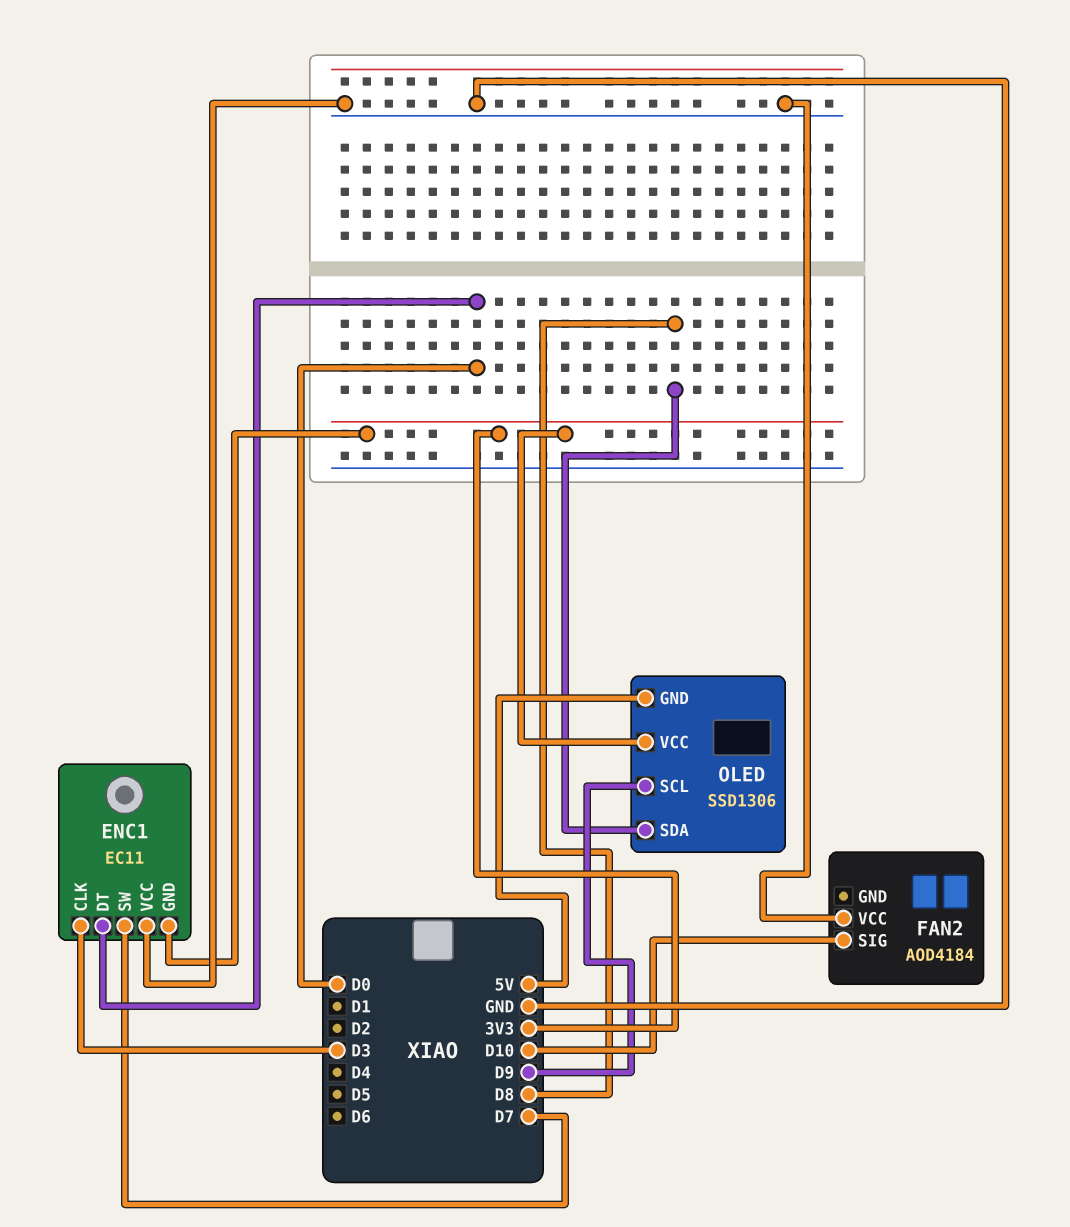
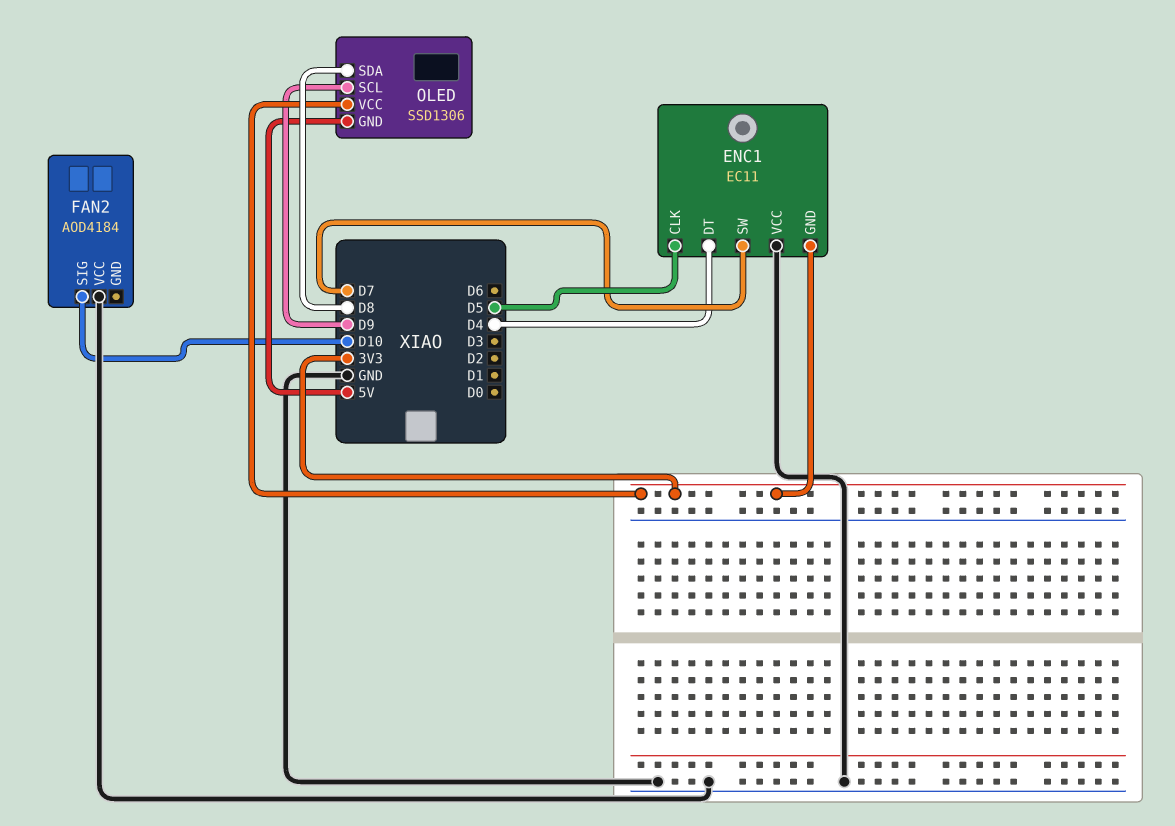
ENC1 pin CLK: D3 -> D5
ENC1 pin DT: D0 -> D4

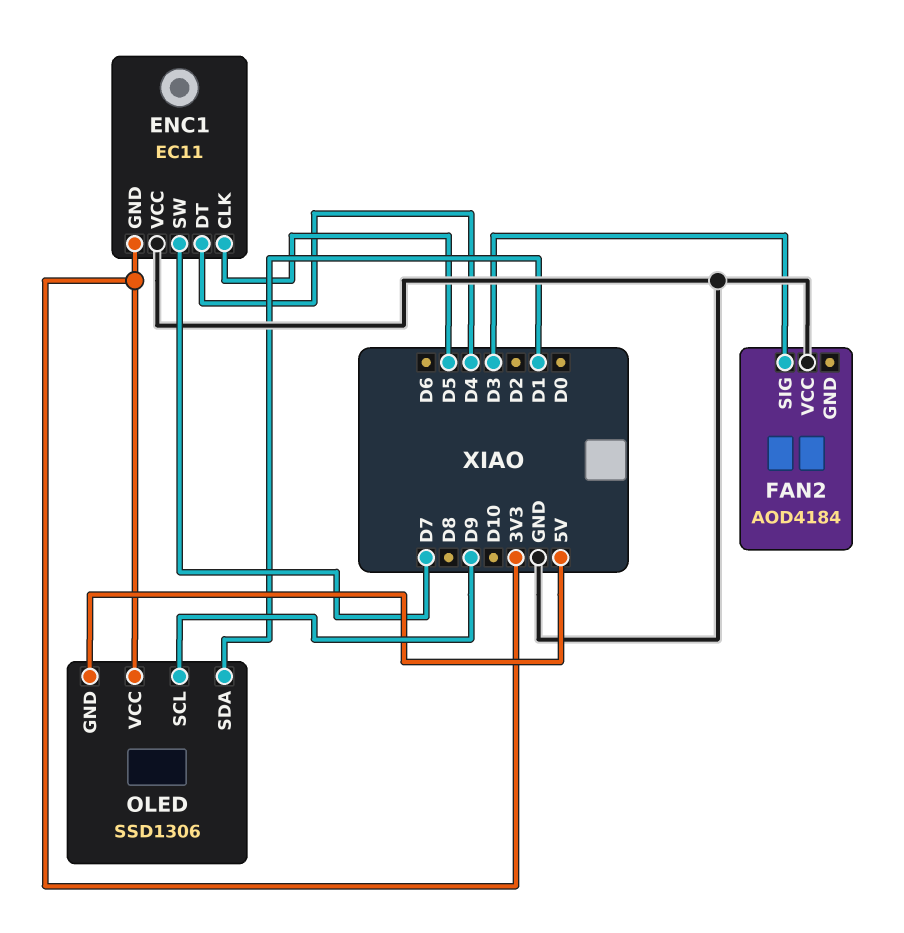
FAN2 pin SIG: D10 -> D3
OLED pin SDA: D8 -> D1

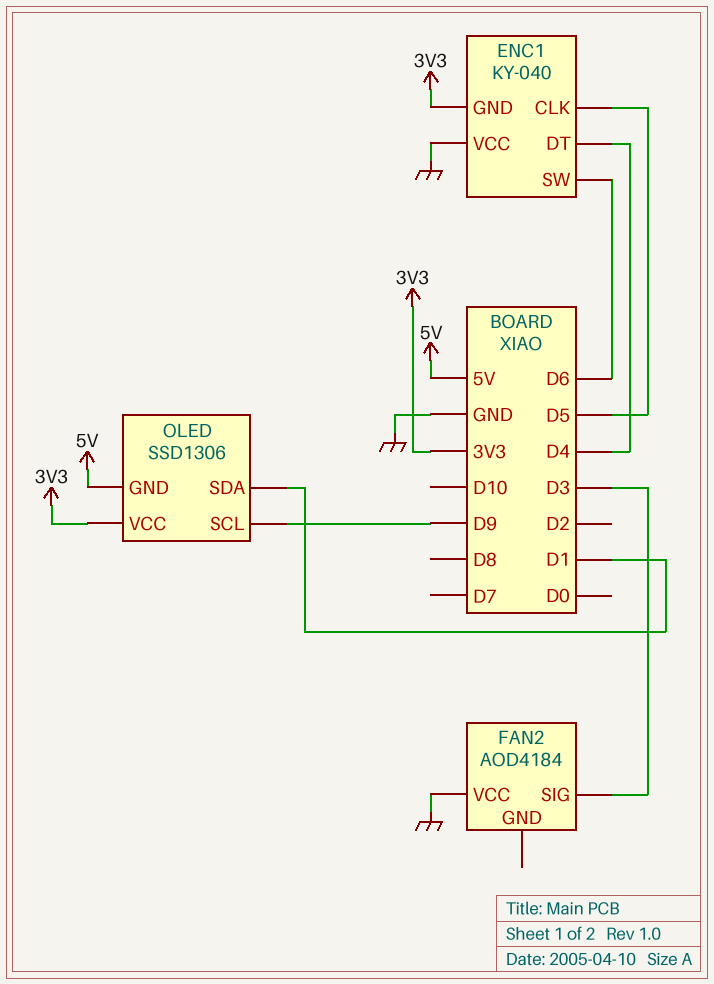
ENC1: EC11 -> KY-040
ENC1 pin SW: D7 -> D6

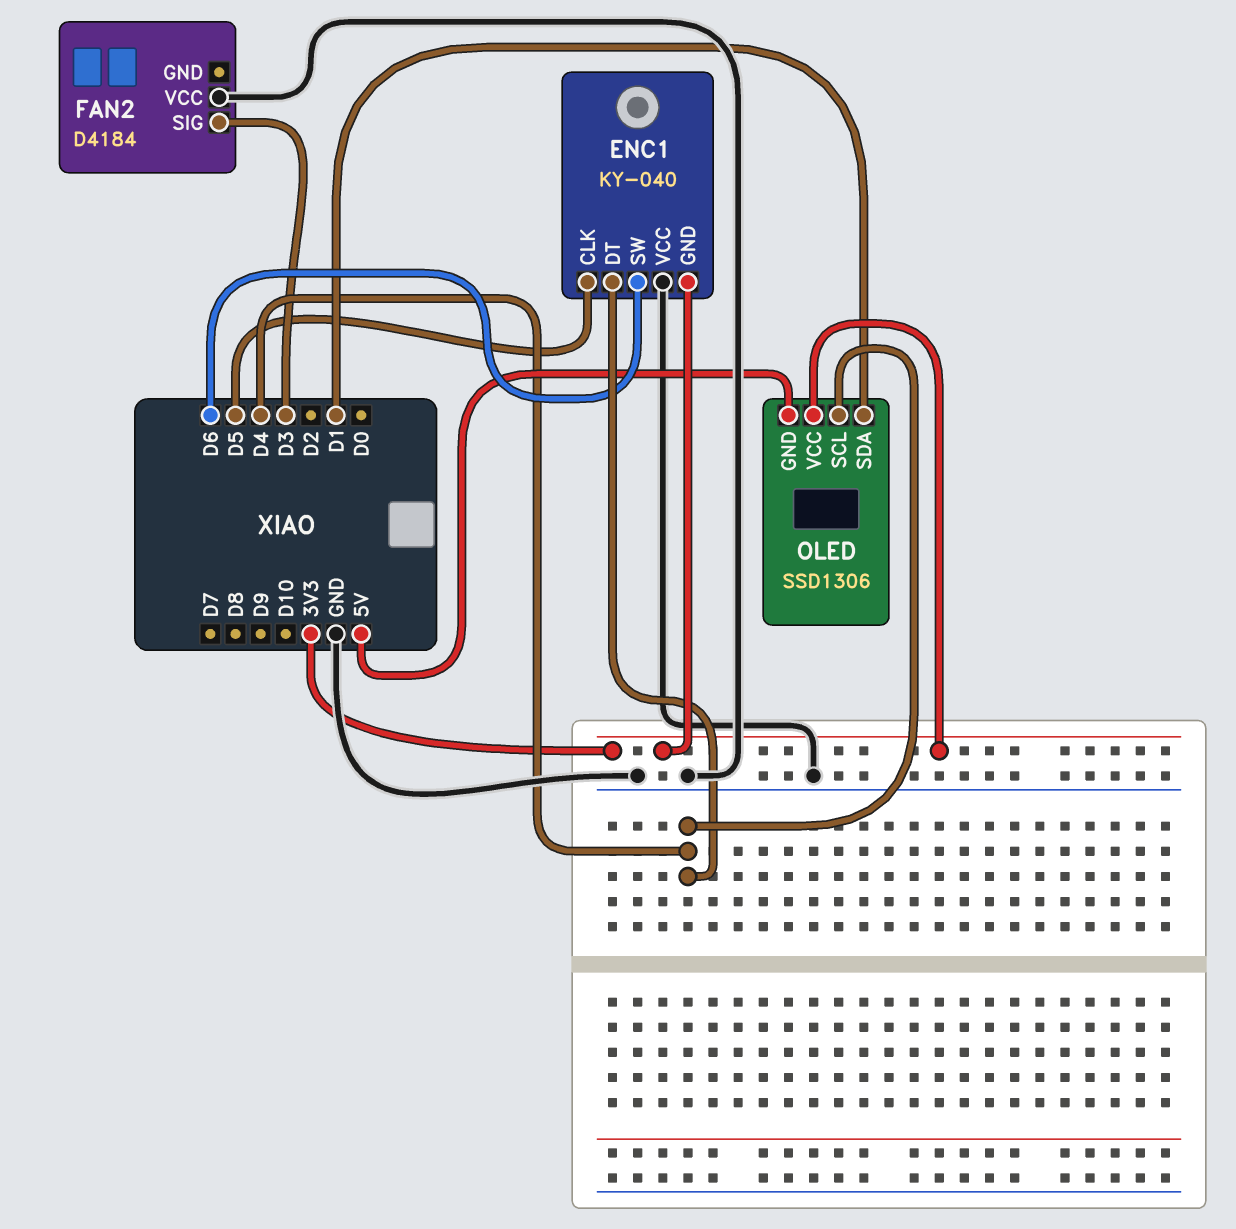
FAN2: AOD4184 -> D4184
OLED pin SCL: D9 -> D4

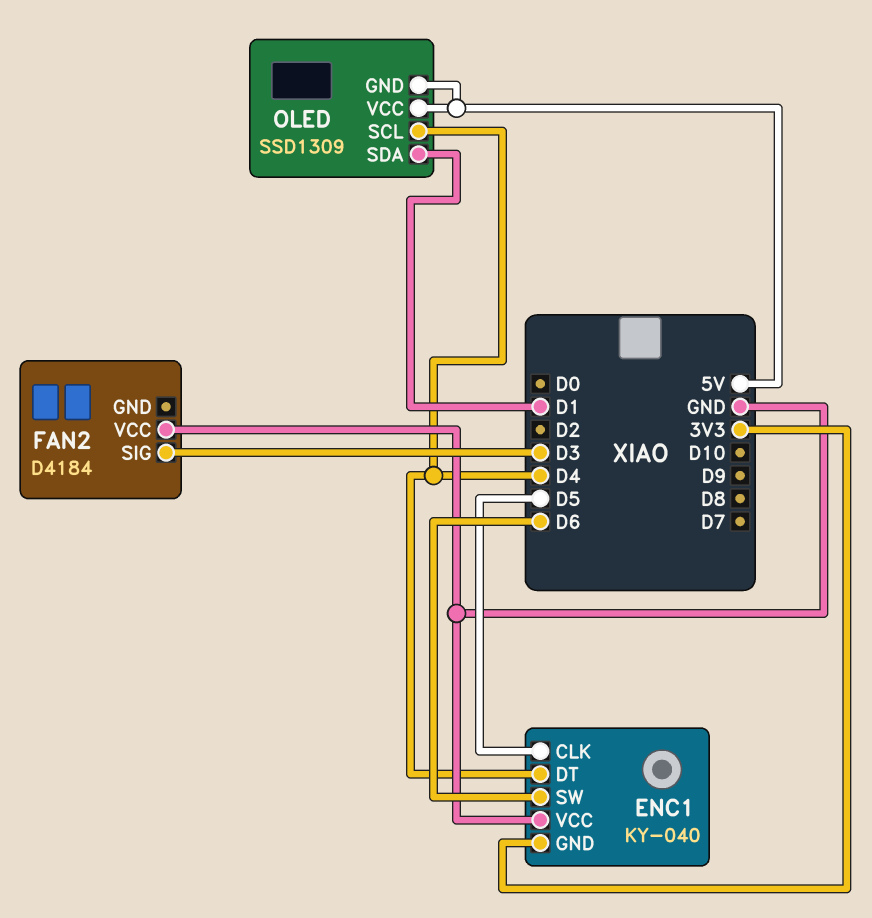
OLED: SSD1306 -> SSD1309
OLED pin VCC: 3V3 -> 5V

